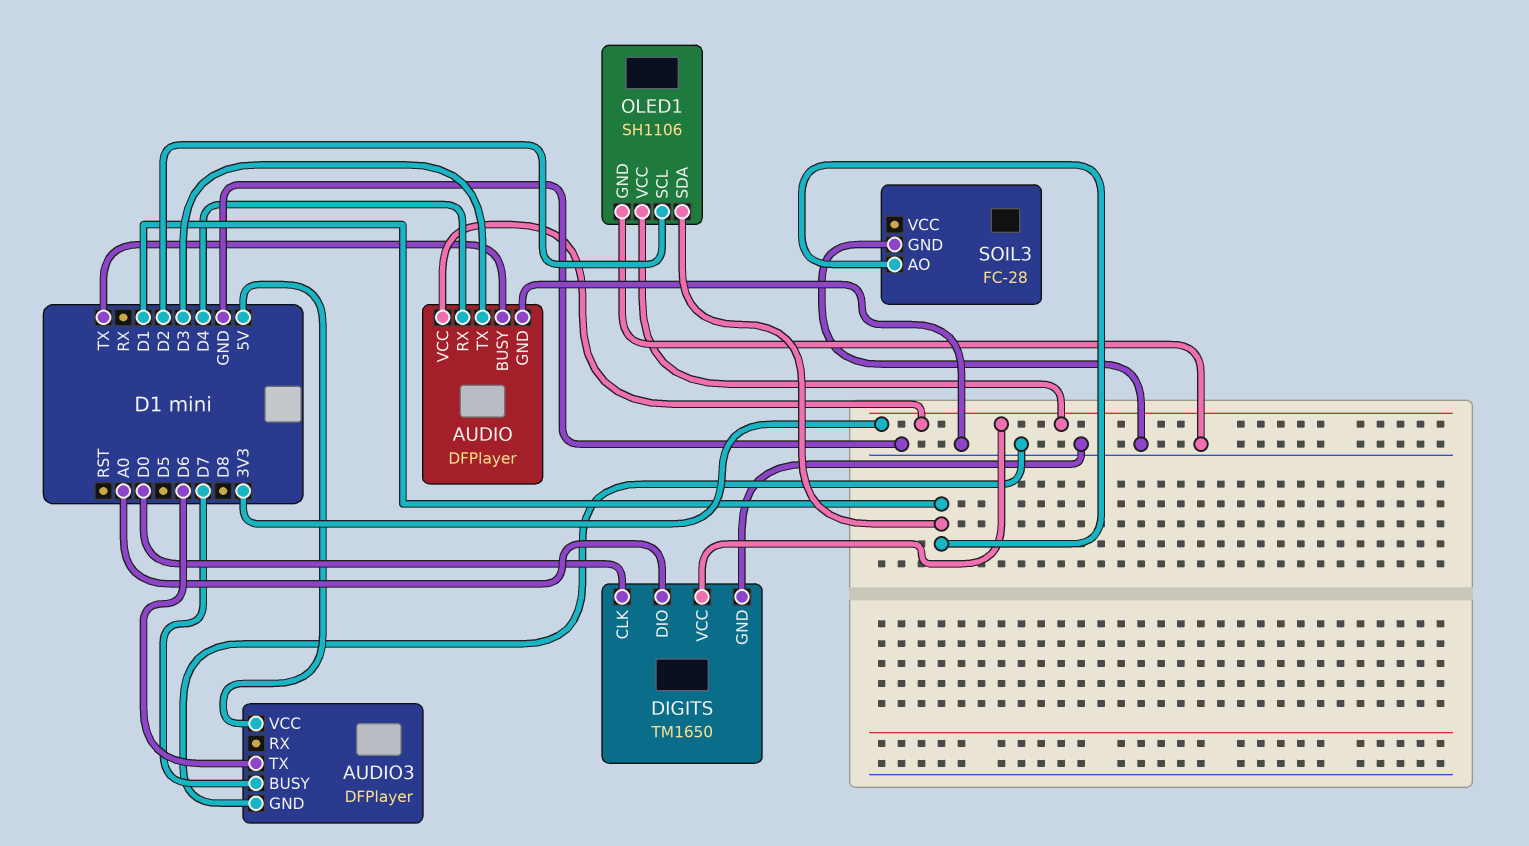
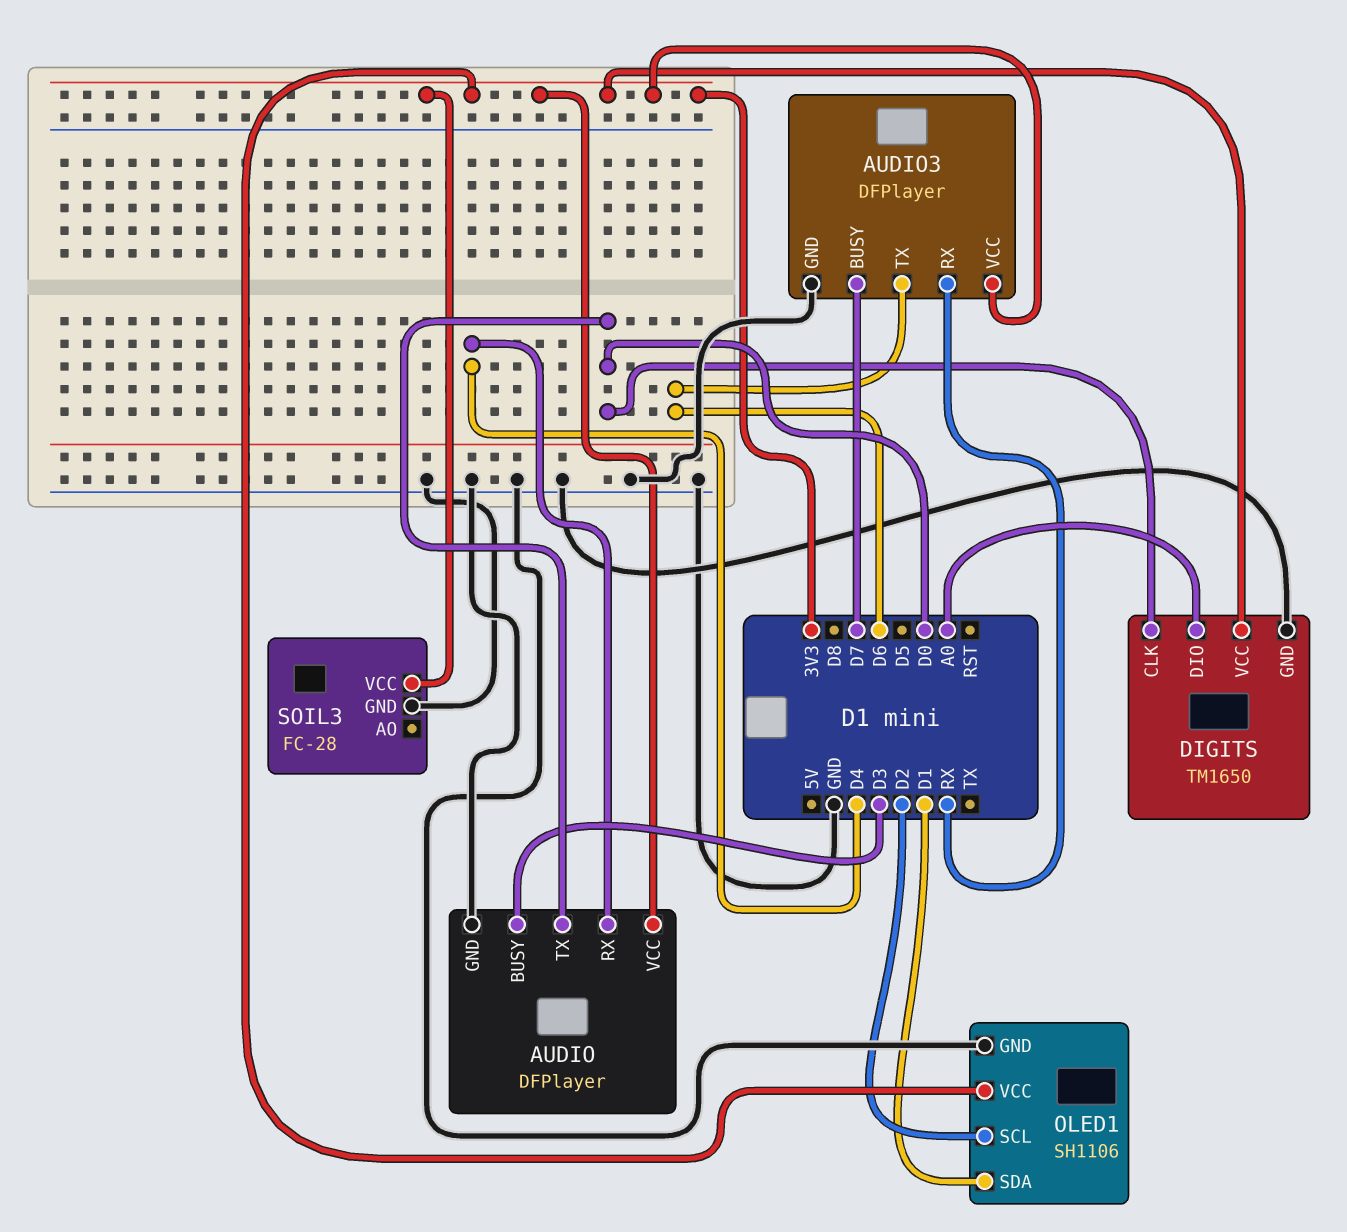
AUDIO pin BUSY: TX -> D3
AUDIO pin TX: D3 -> D0
AUDIO3 pin RX: none -> RX
AUDIO3 pin VCC: 5V -> 3V3
SOIL3 pin AO: D1 -> none
SOIL3 pin VCC: none -> 3V3

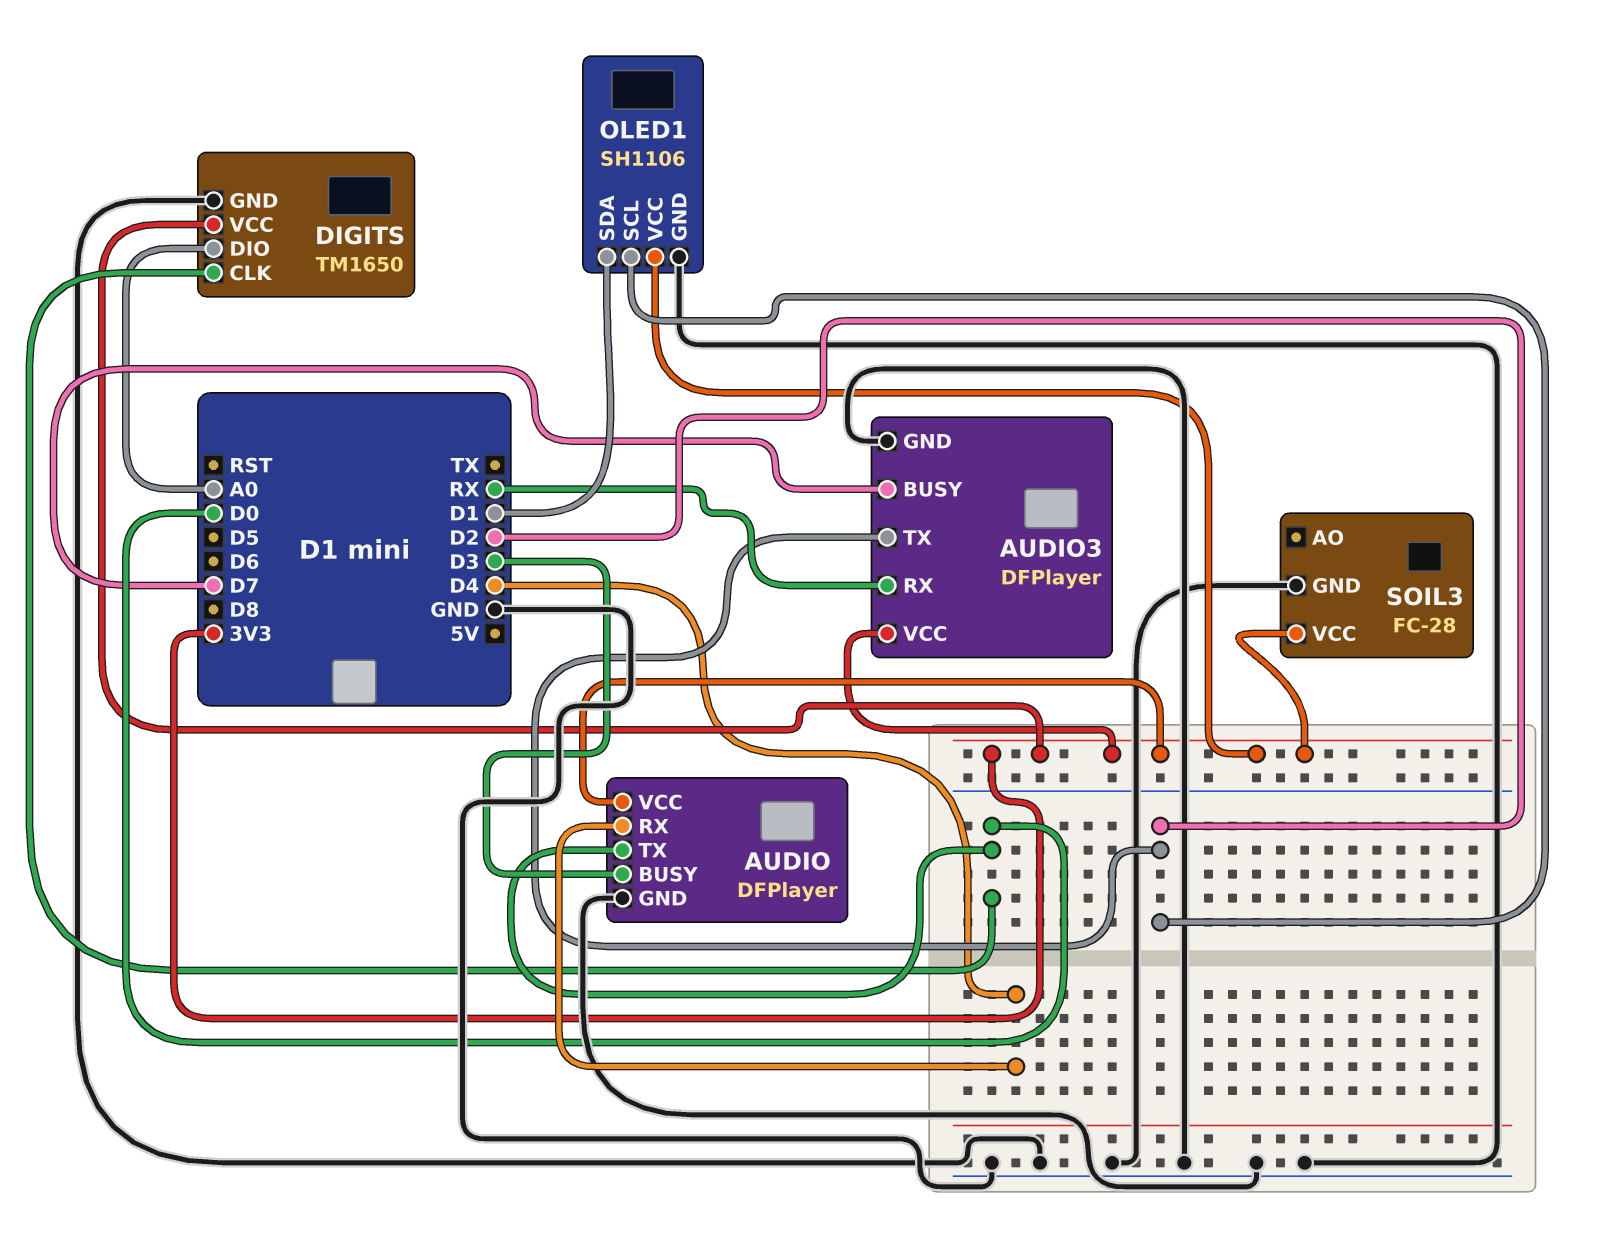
AUDIO3 pin TX: D6 -> D2

